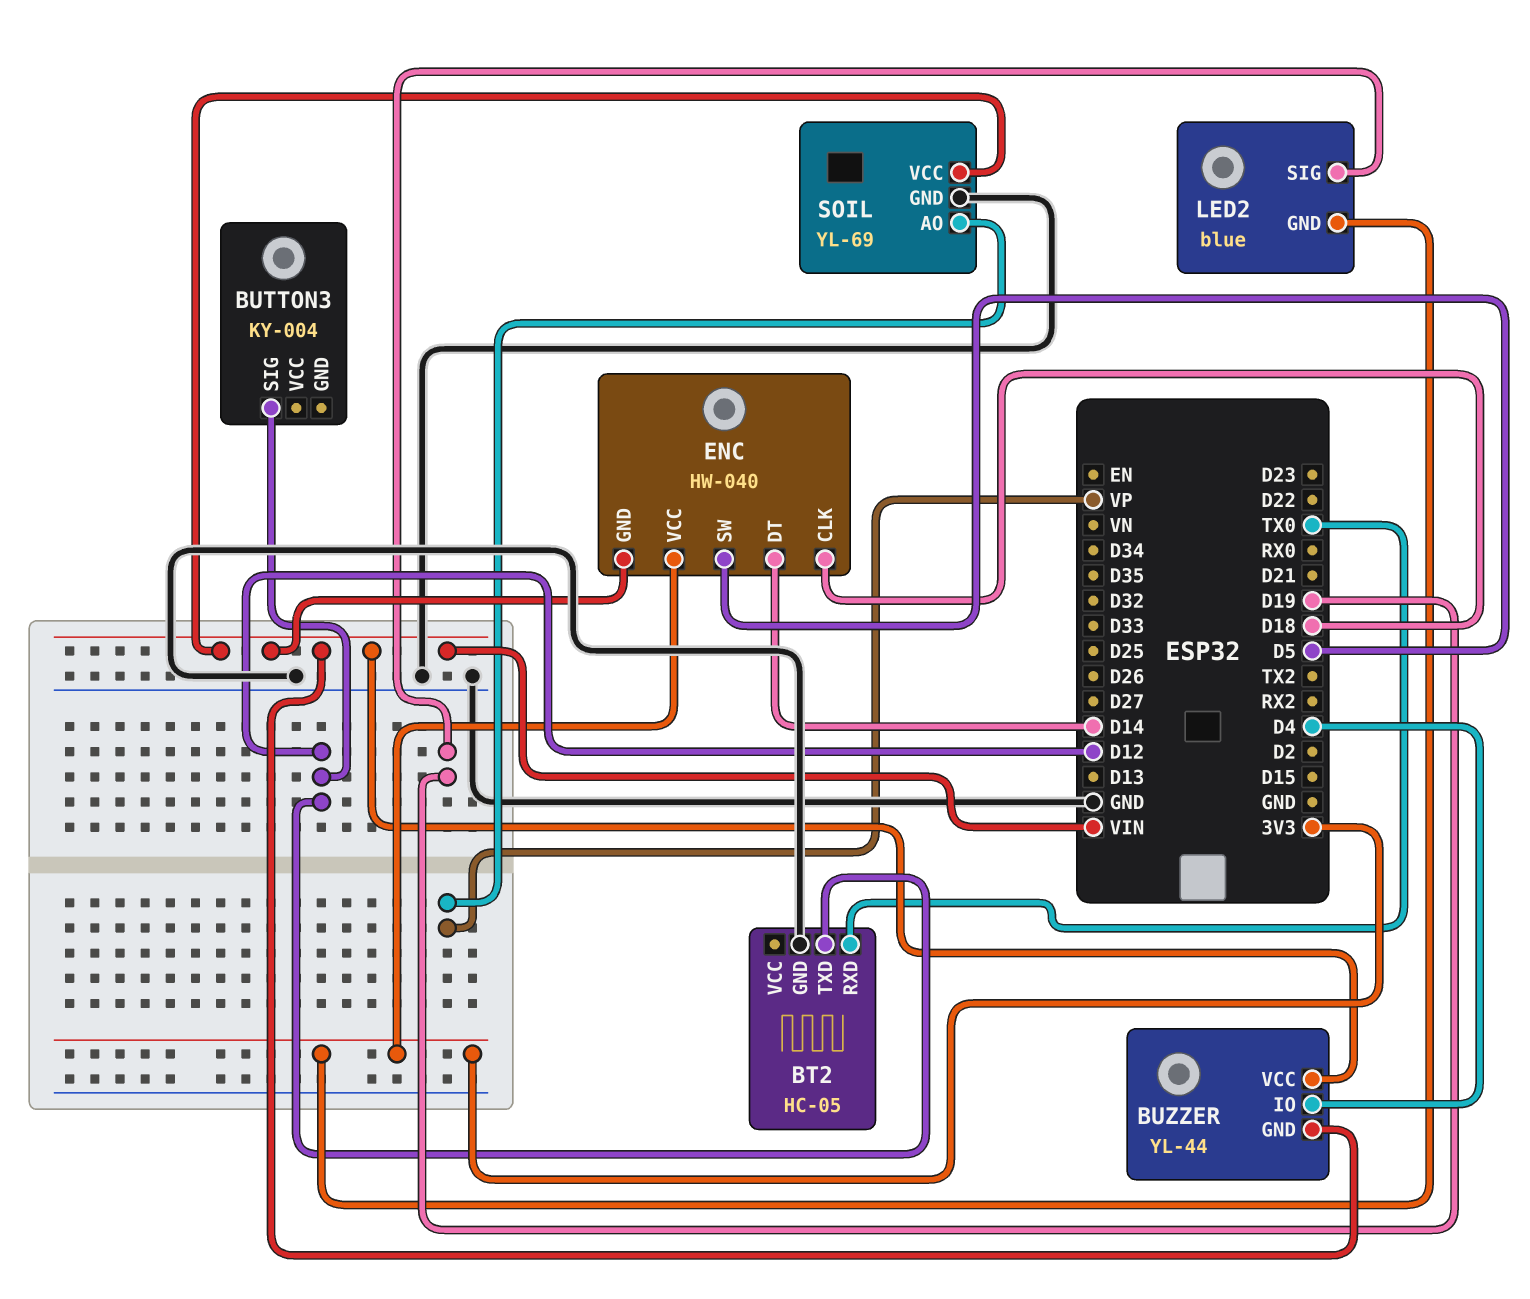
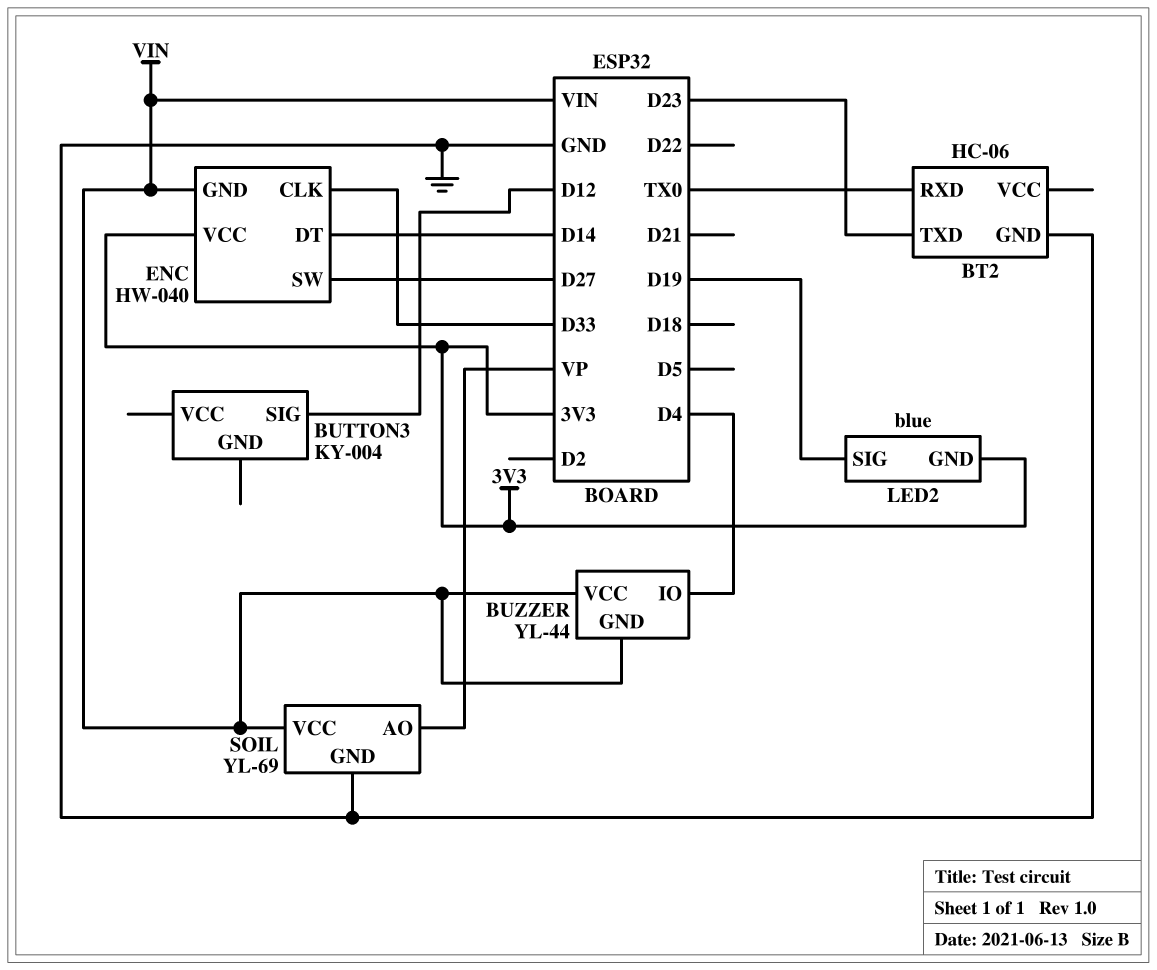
BT2: HC-05 -> HC-06
BT2 pin TXD: D12 -> D23
ENC pin CLK: D18 -> D33
ENC pin SW: D5 -> D27

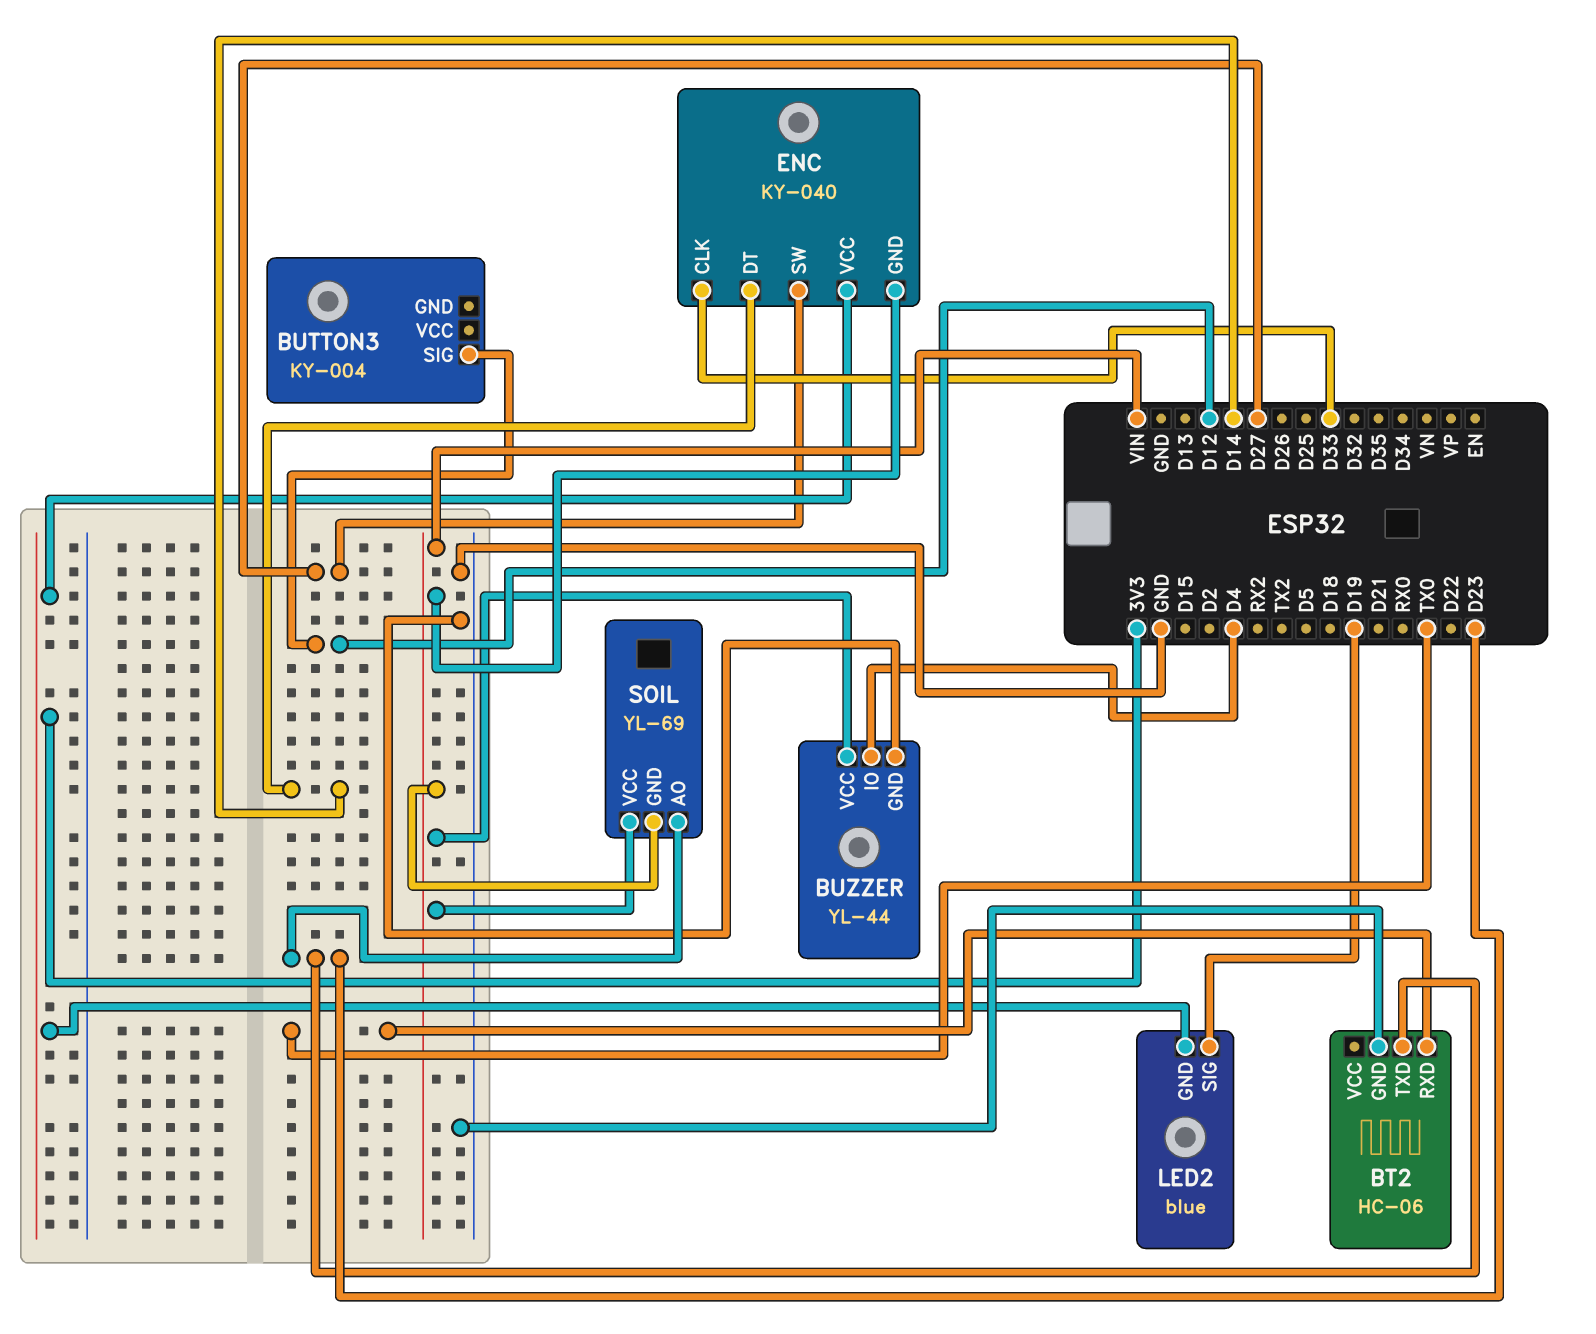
BUZZER pin GND: VIN -> GND
ENC: HW-040 -> KY-040
SOIL pin AO: VP -> D23
SOIL pin GND: GND -> VIN

